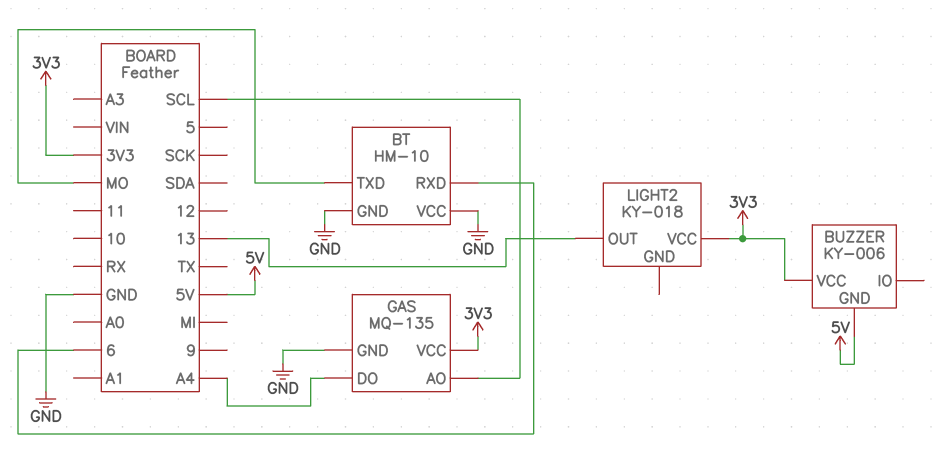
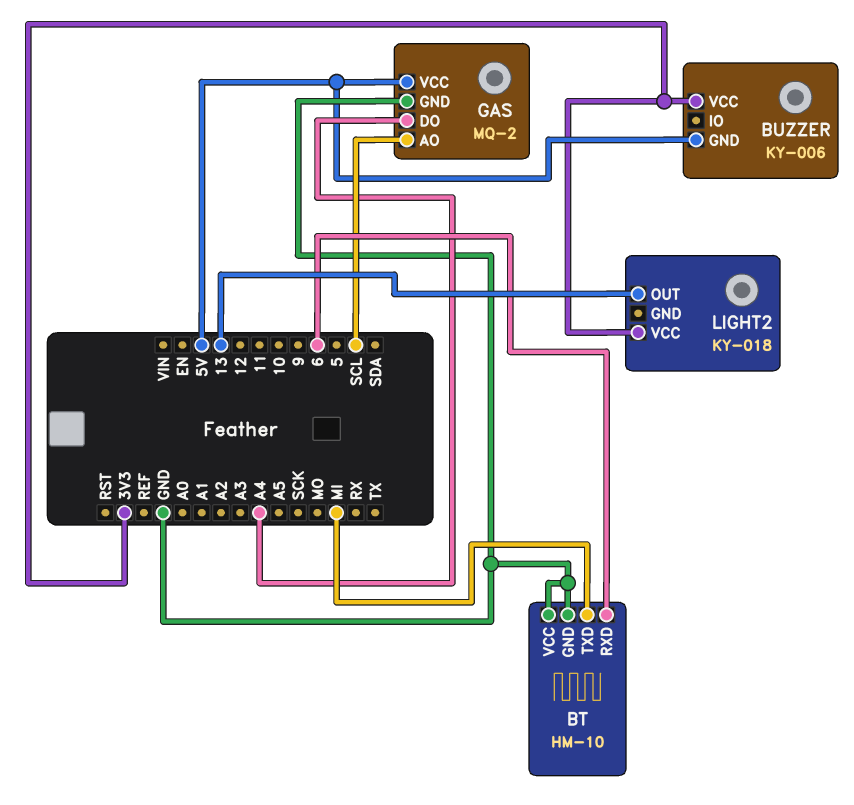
BT pin TXD: MO -> MI
GAS: MQ-135 -> MQ-2
GAS pin VCC: 3V3 -> 5V

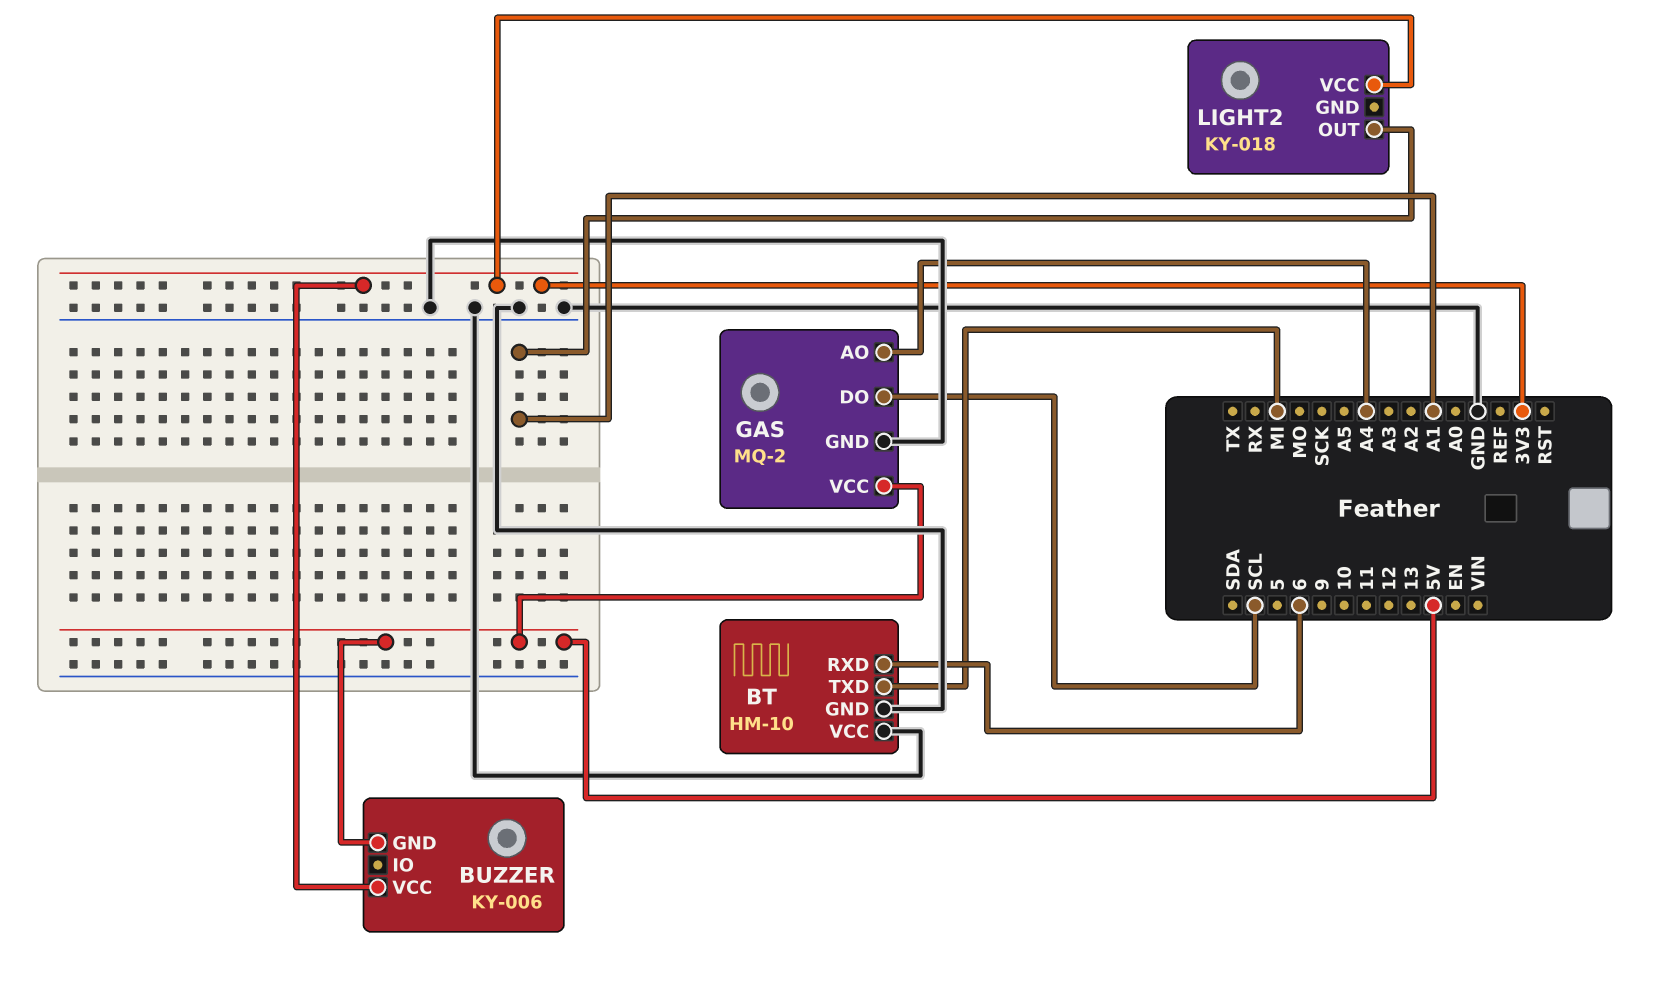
GAS pin AO: SCL -> A4
GAS pin DO: A4 -> SCL
LIGHT2 pin OUT: 13 -> A1

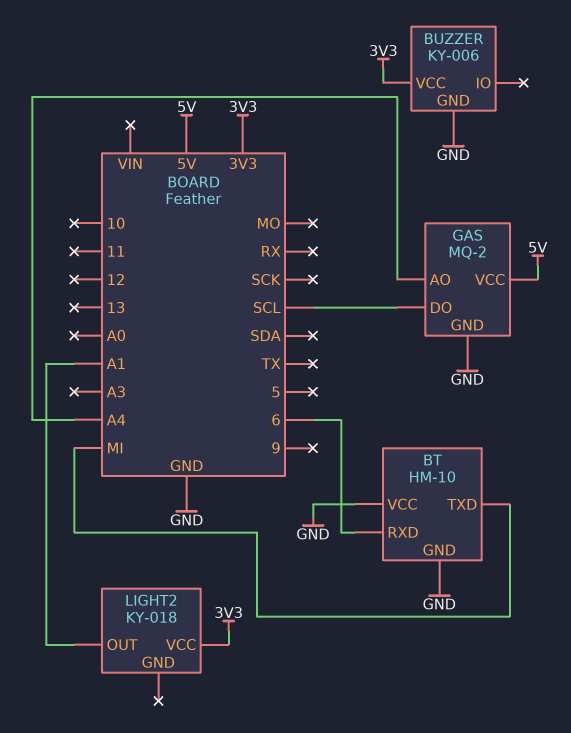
BUZZER pin GND: 5V -> GND

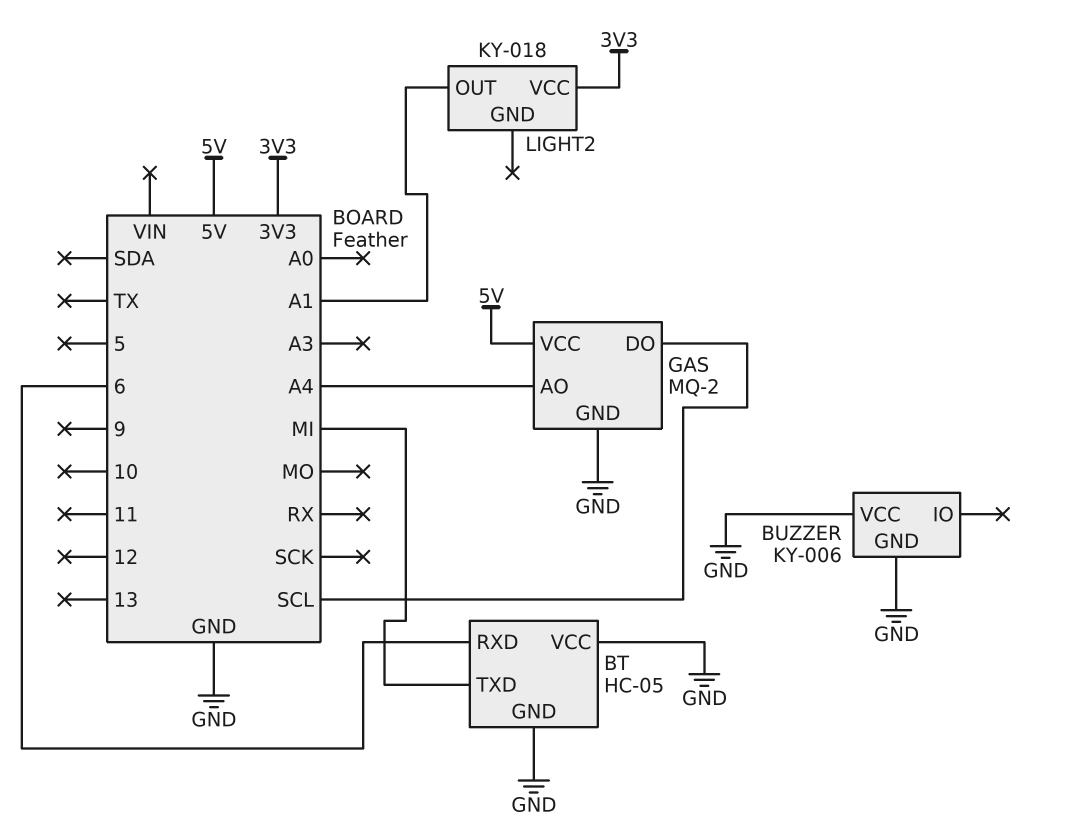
BT: HM-10 -> HC-05
BUZZER pin VCC: 3V3 -> GND

